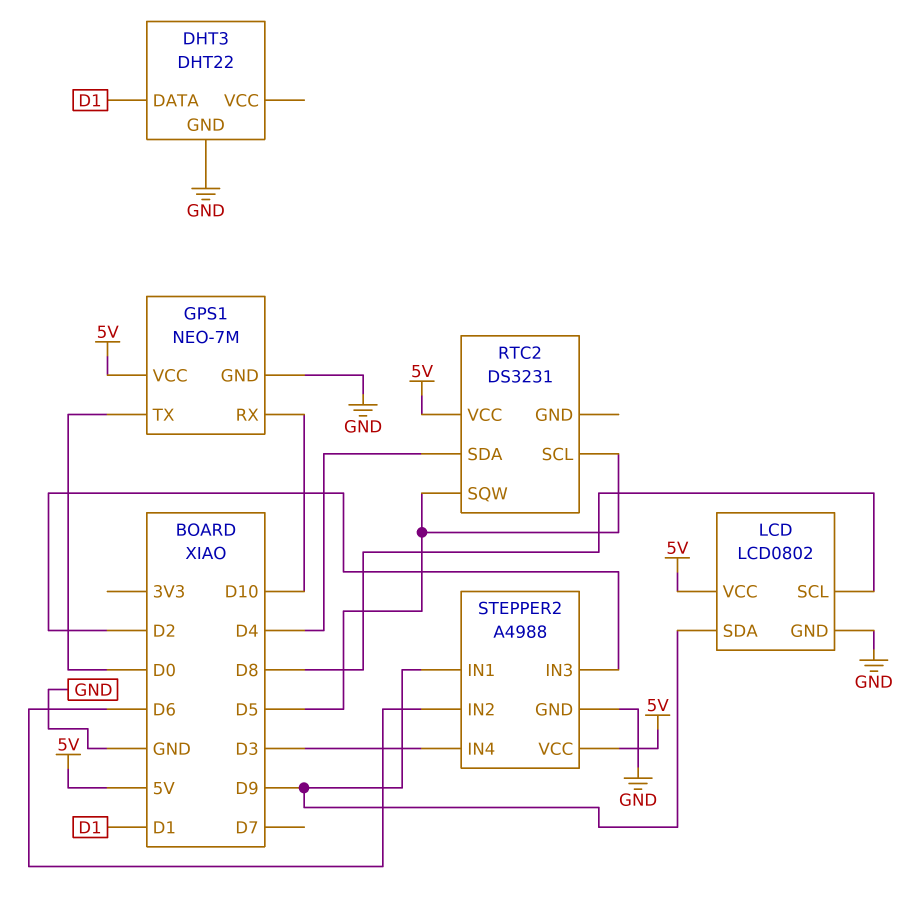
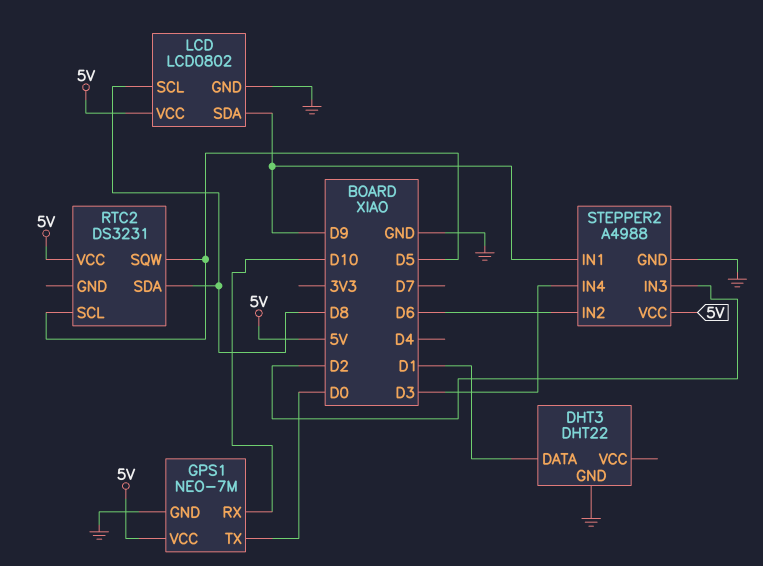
RTC2 pin SDA: D4 -> D8

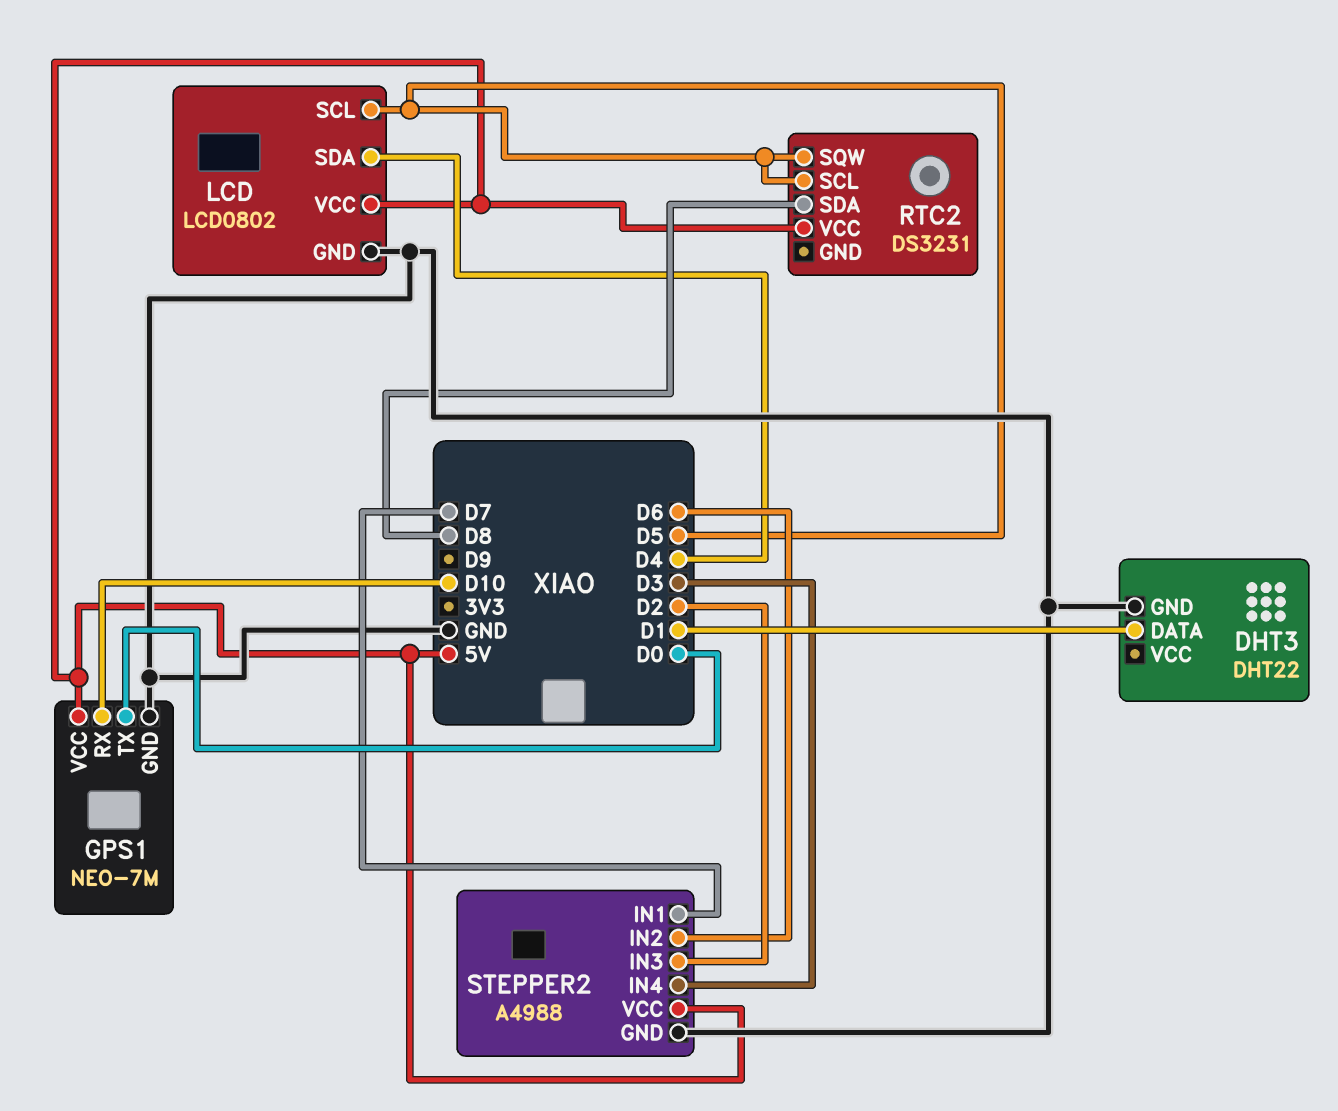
LCD pin SCL: D8 -> D5
LCD pin SDA: D9 -> D4
STEPPER2 pin IN1: D9 -> D7

